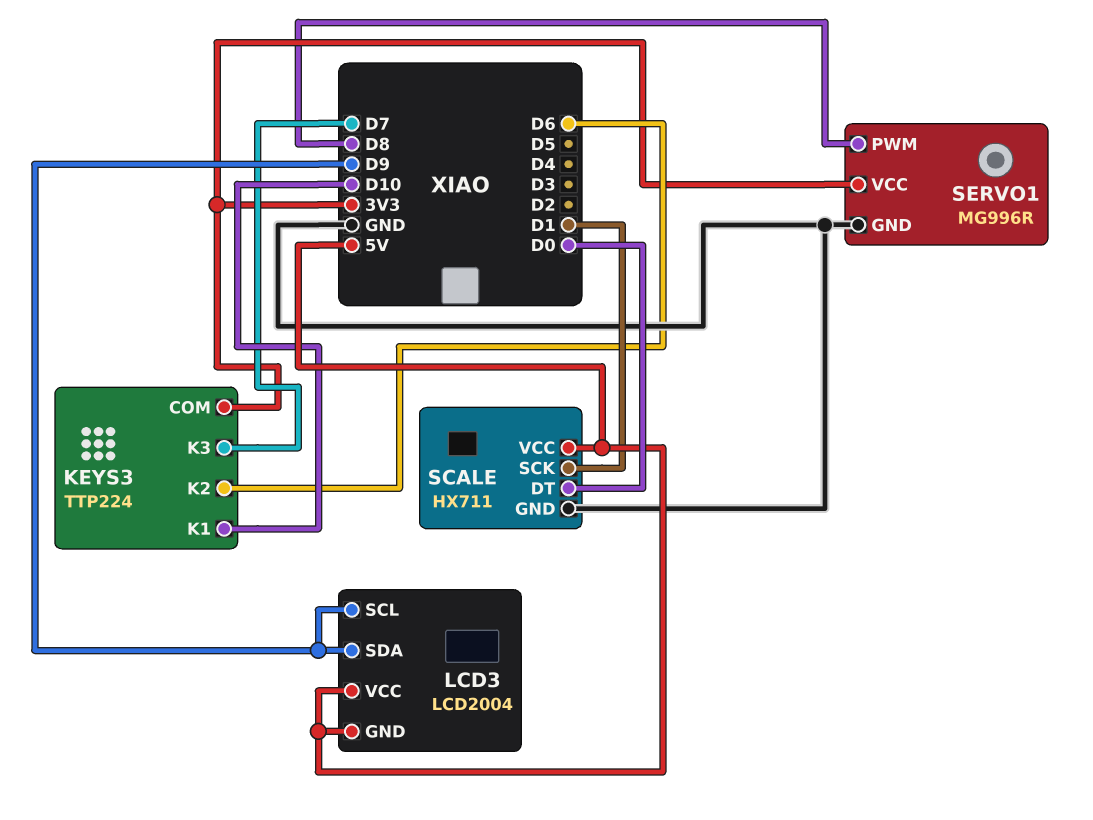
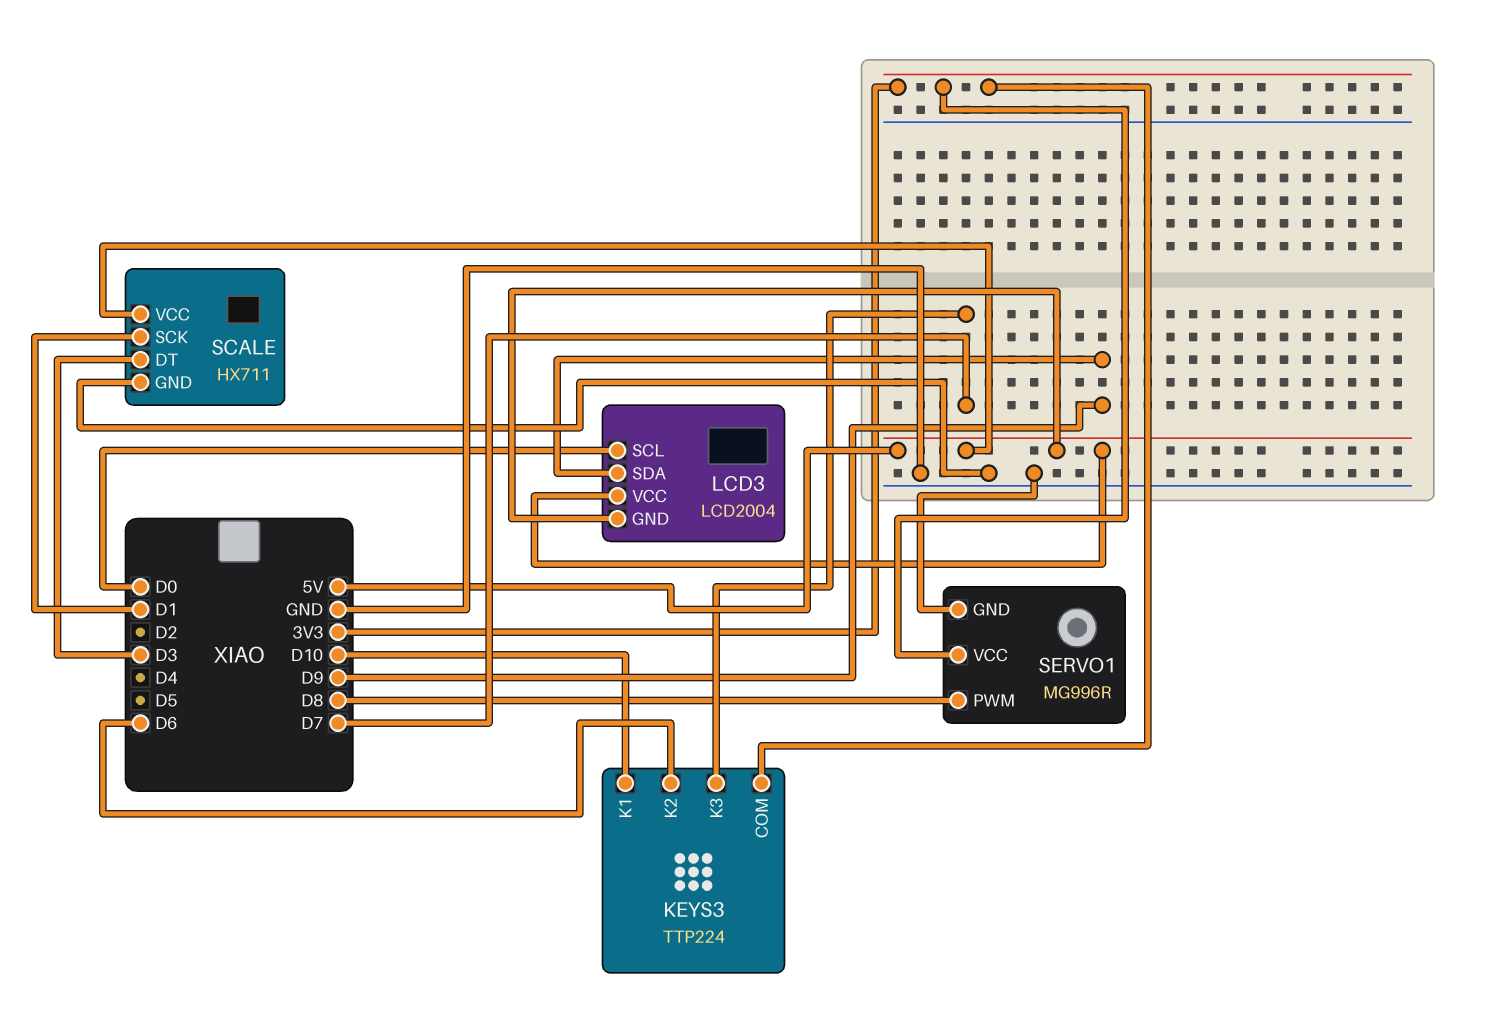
LCD3 pin SCL: D9 -> D0
SCALE pin DT: D0 -> D3

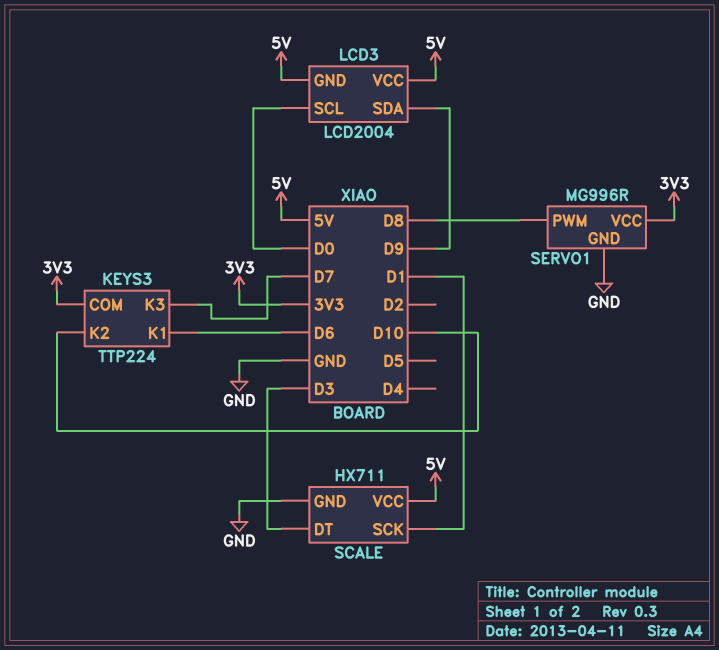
KEYS3 pin K1: D10 -> D6
KEYS3 pin K2: D6 -> D10

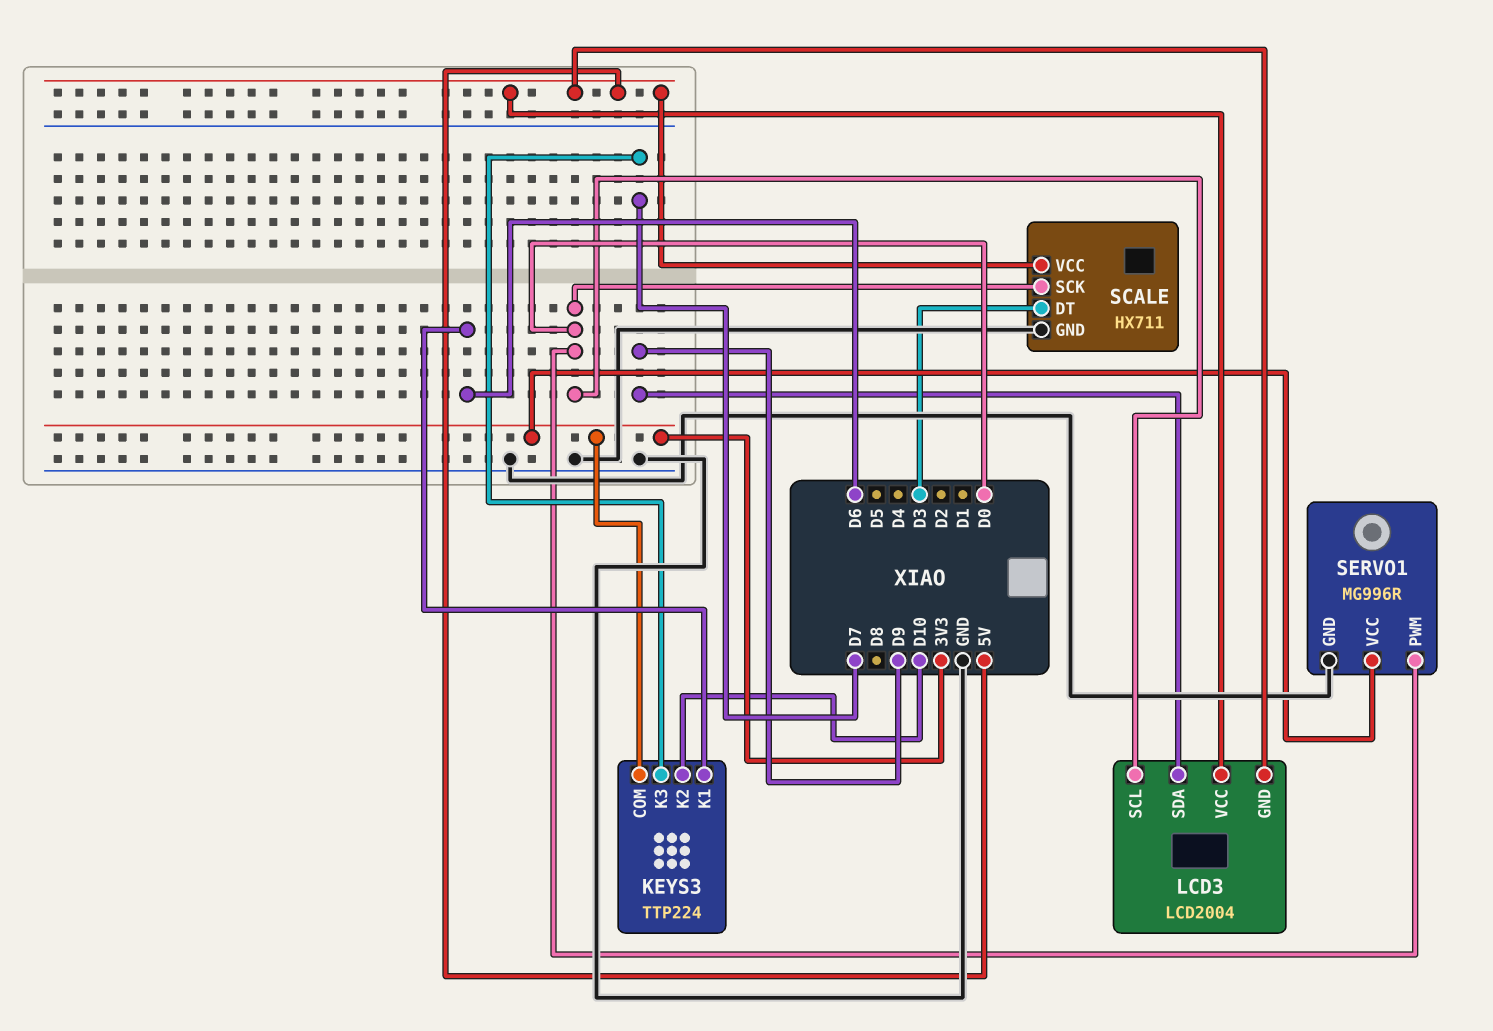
SCALE pin SCK: D1 -> D0
SERVO1 pin PWM: D8 -> D0

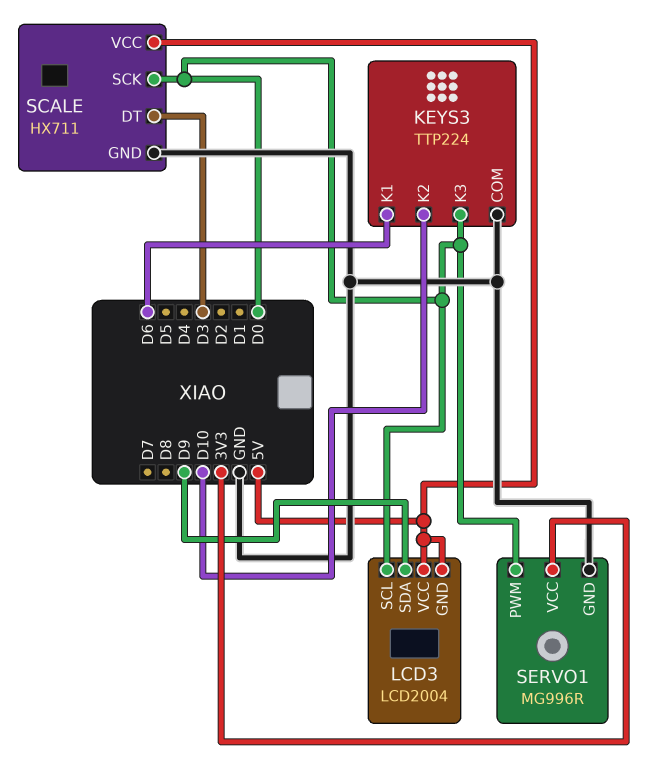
KEYS3 pin COM: 3V3 -> GND
KEYS3 pin K3: D7 -> D0

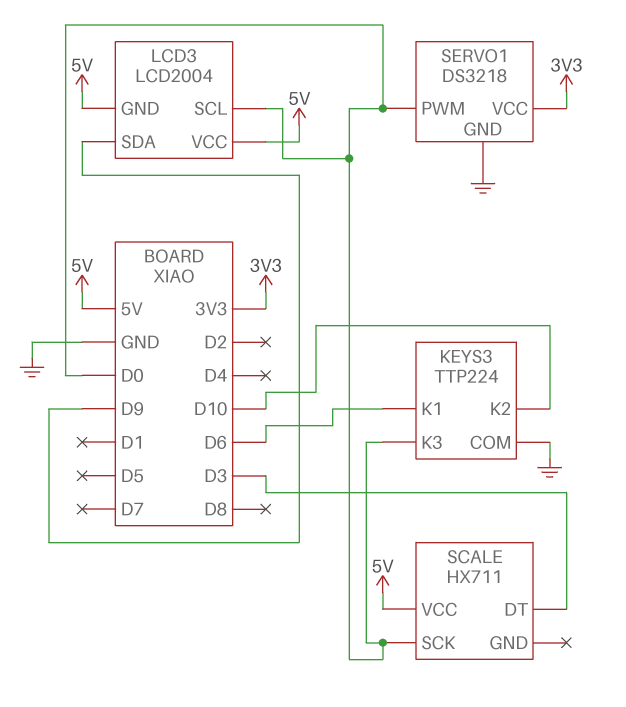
SCALE pin GND: GND -> none
SERVO1: MG996R -> DS3218

